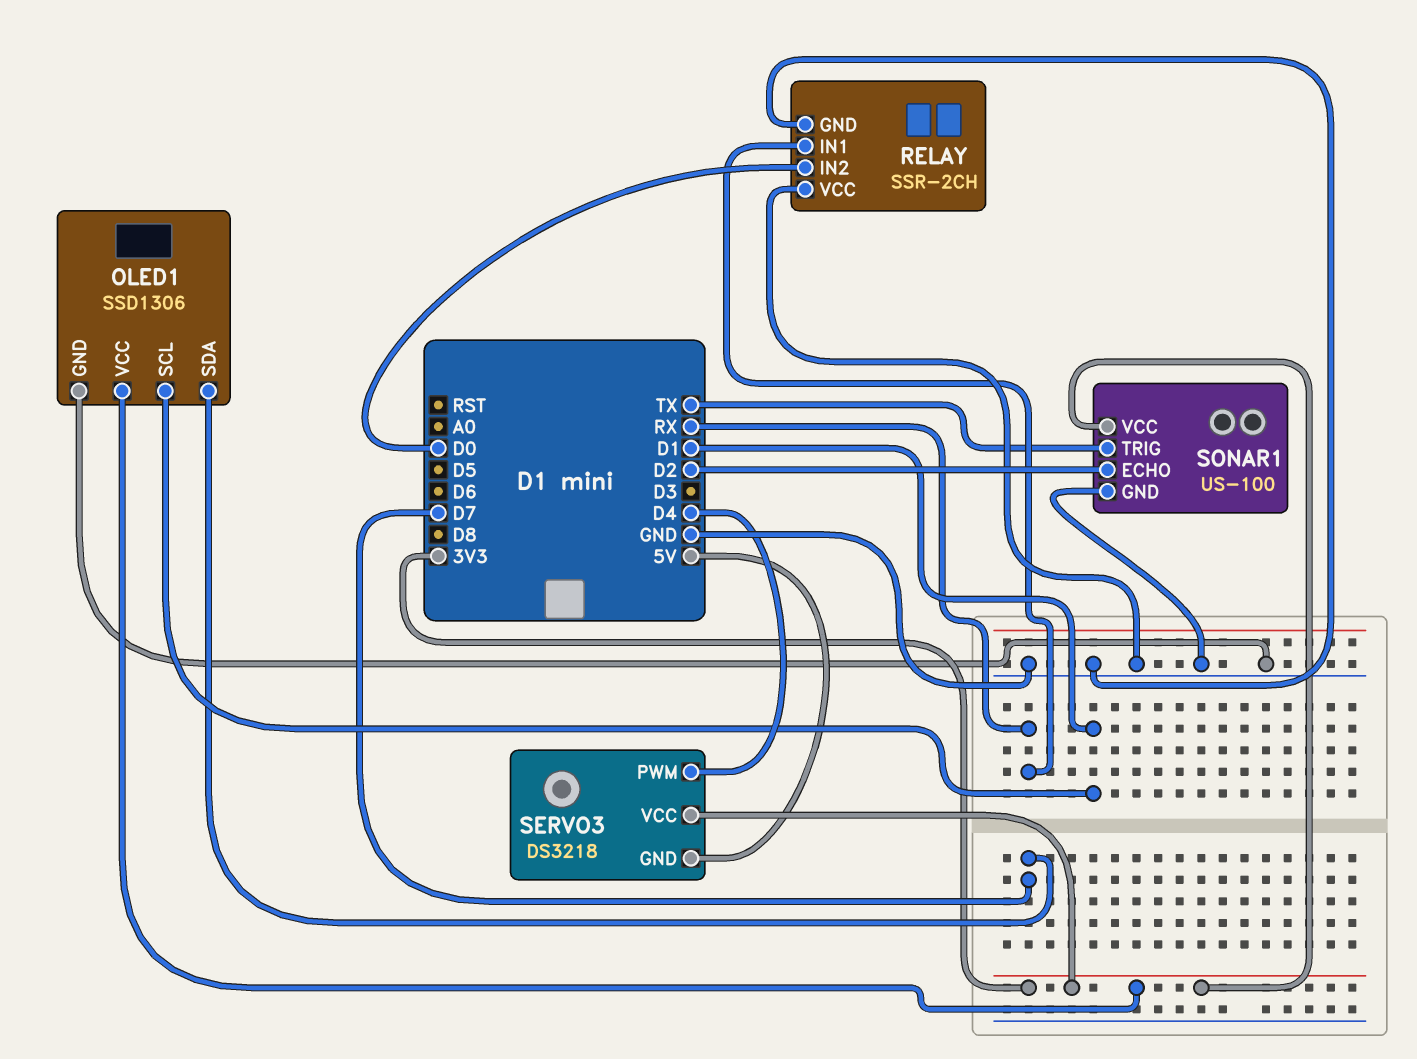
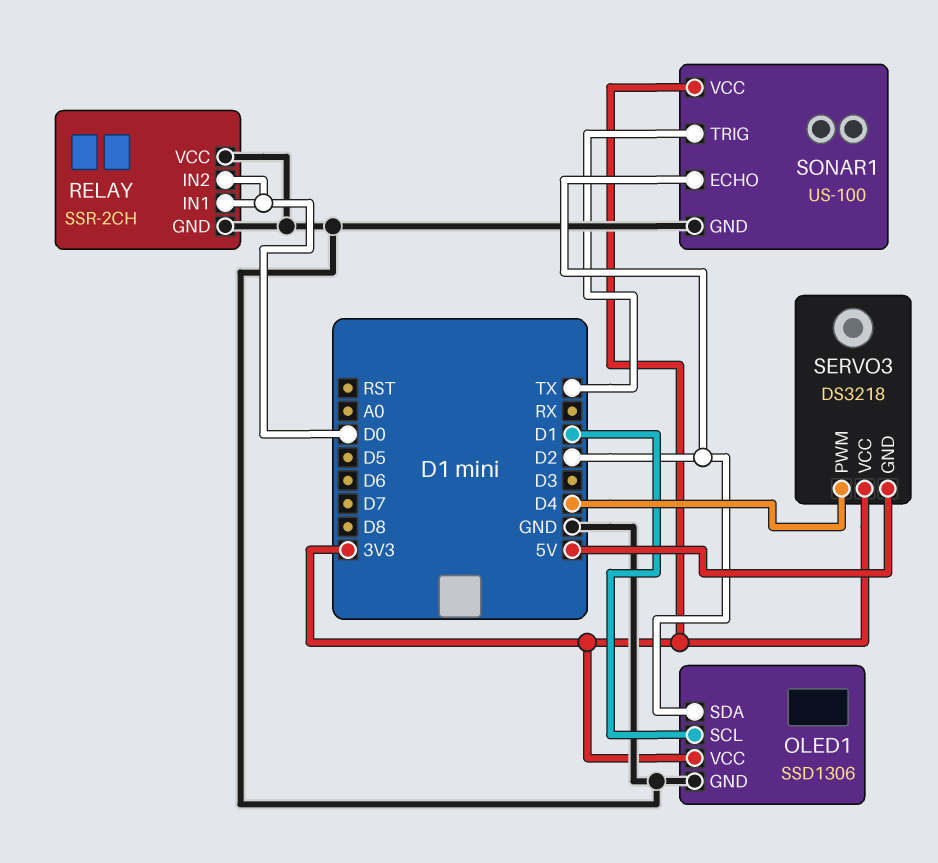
OLED1 pin SDA: D7 -> D2
RELAY pin IN1: RX -> D0

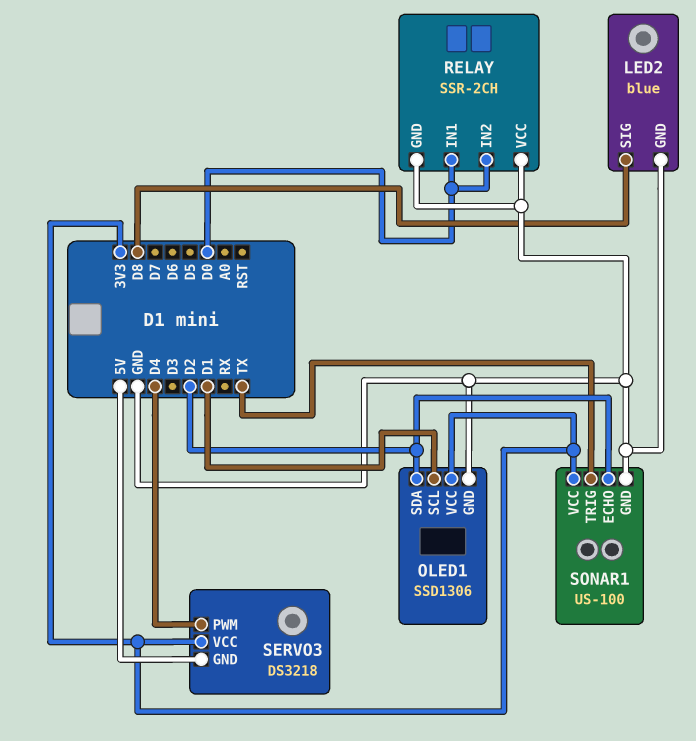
LED2: none -> blue
LED2 pin GND: none -> GND
LED2 pin SIG: none -> D8

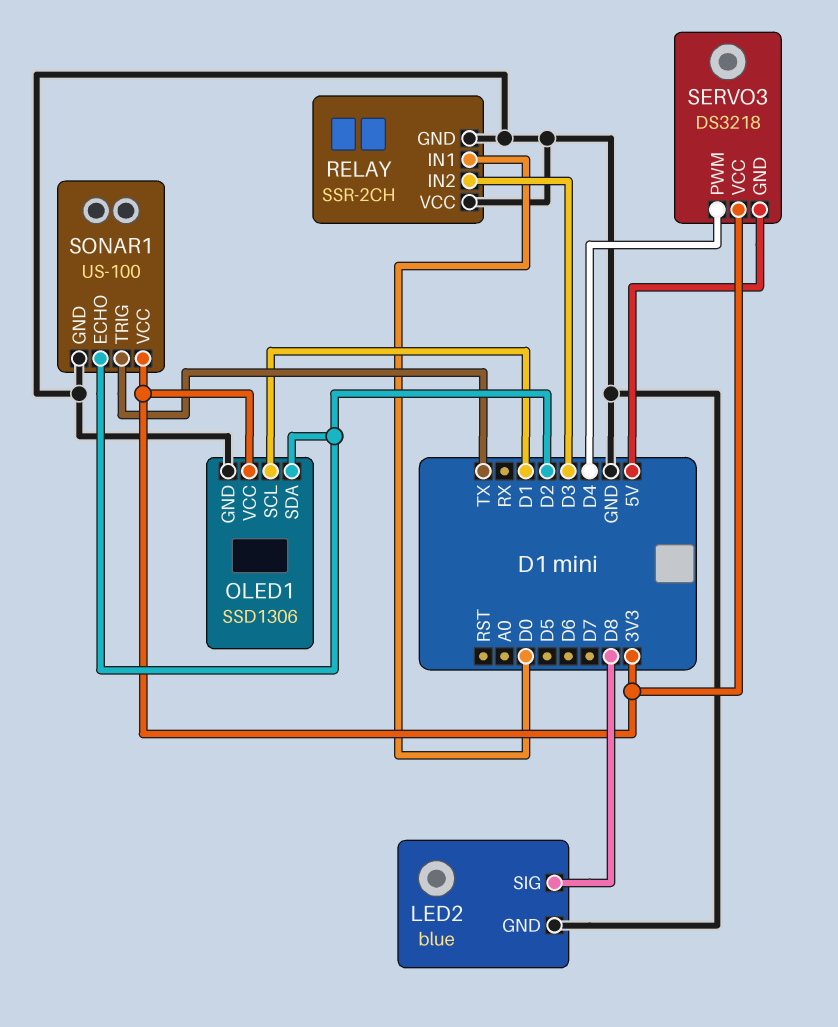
RELAY pin IN2: D0 -> D3

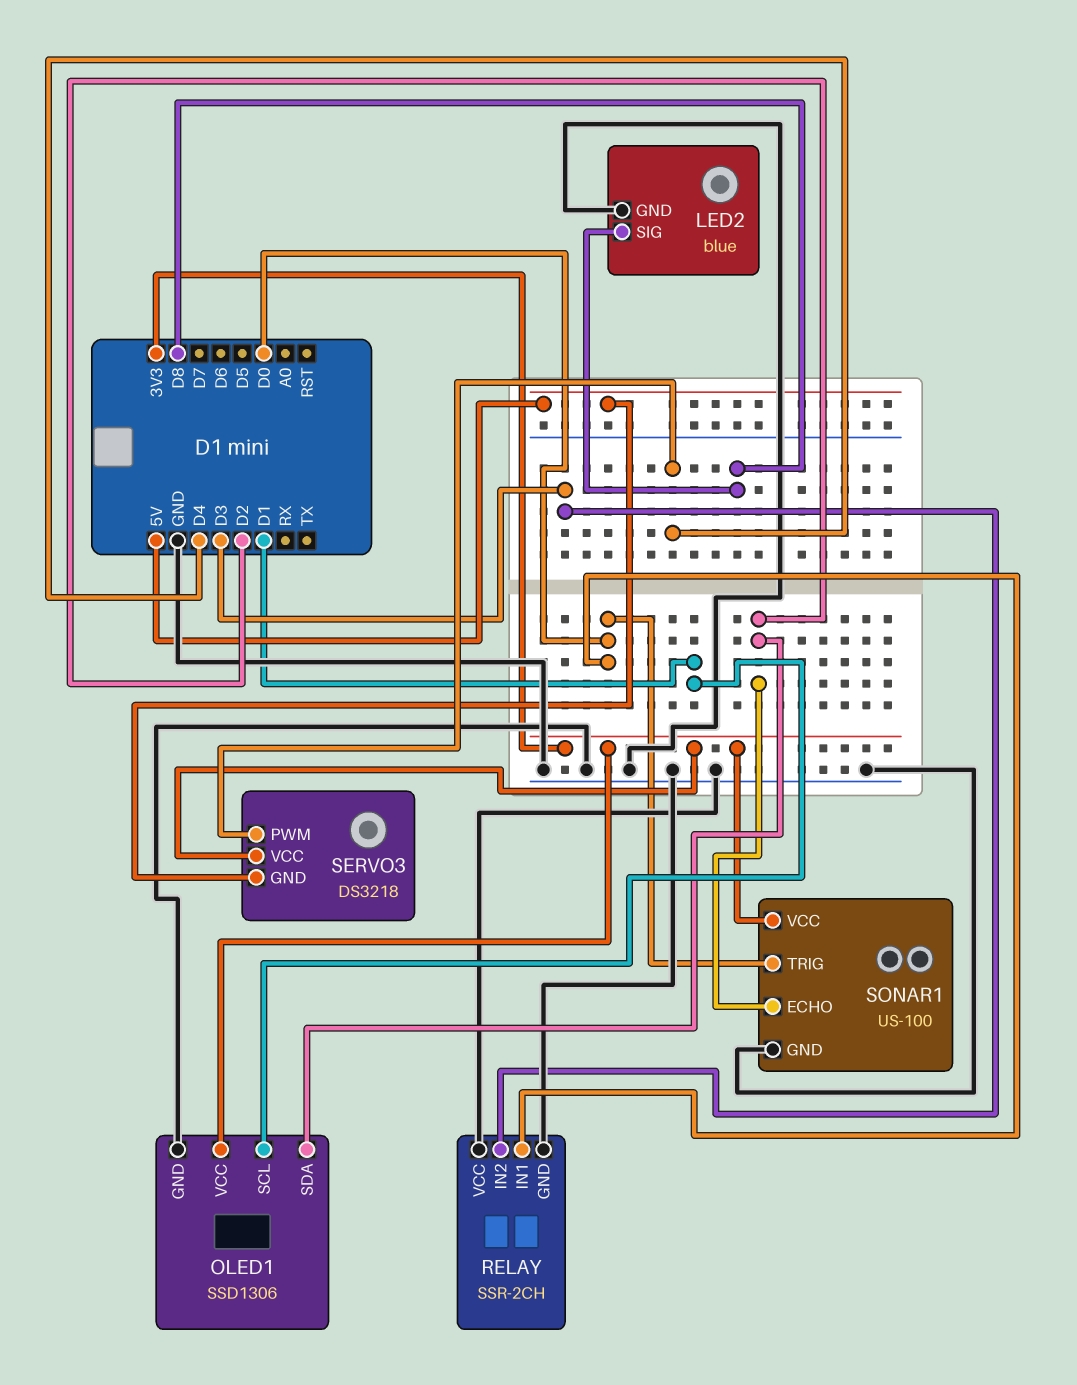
SONAR1 pin TRIG: TX -> D0

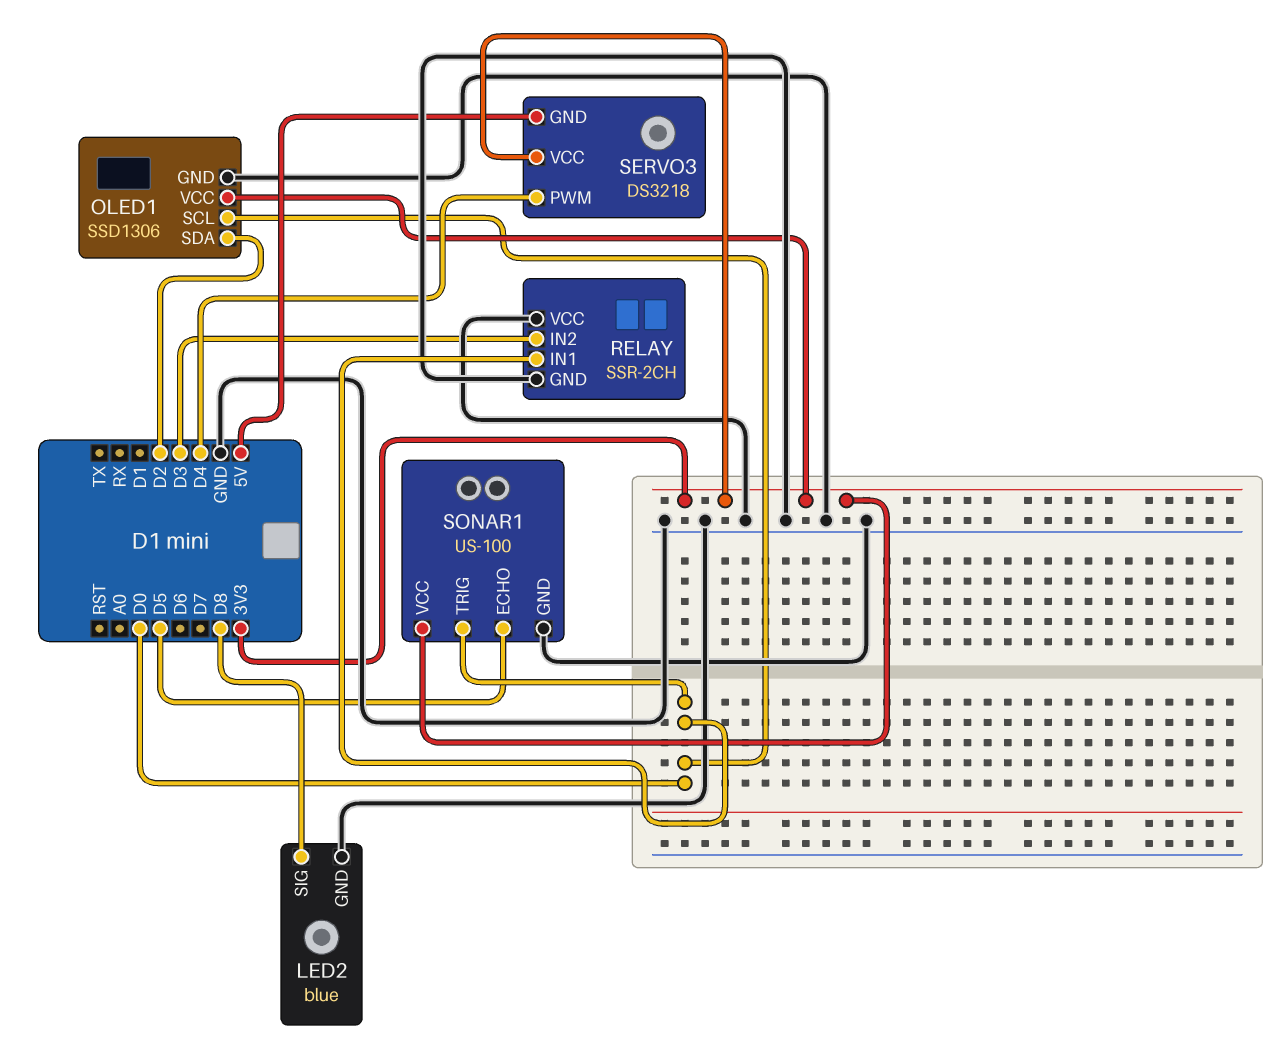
OLED1 pin SCL: D1 -> D0
SONAR1 pin ECHO: D2 -> D5

